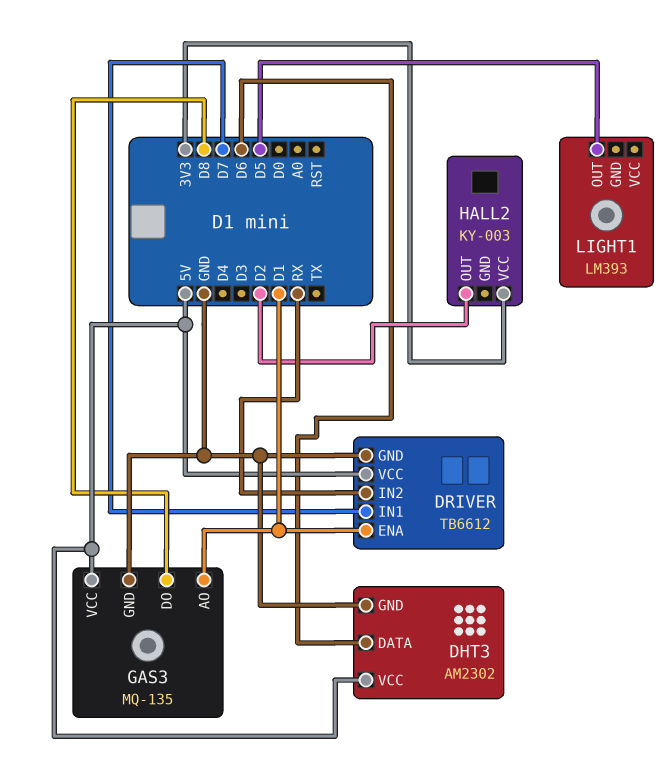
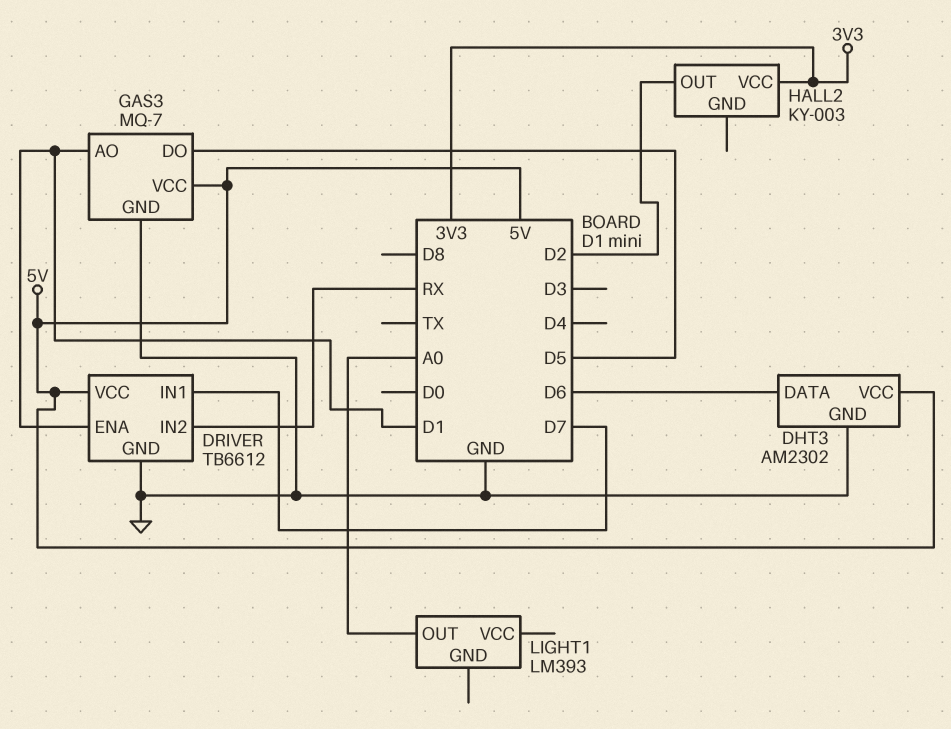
GAS3: MQ-135 -> MQ-7
GAS3 pin DO: D8 -> D5
LIGHT1 pin OUT: D5 -> A0

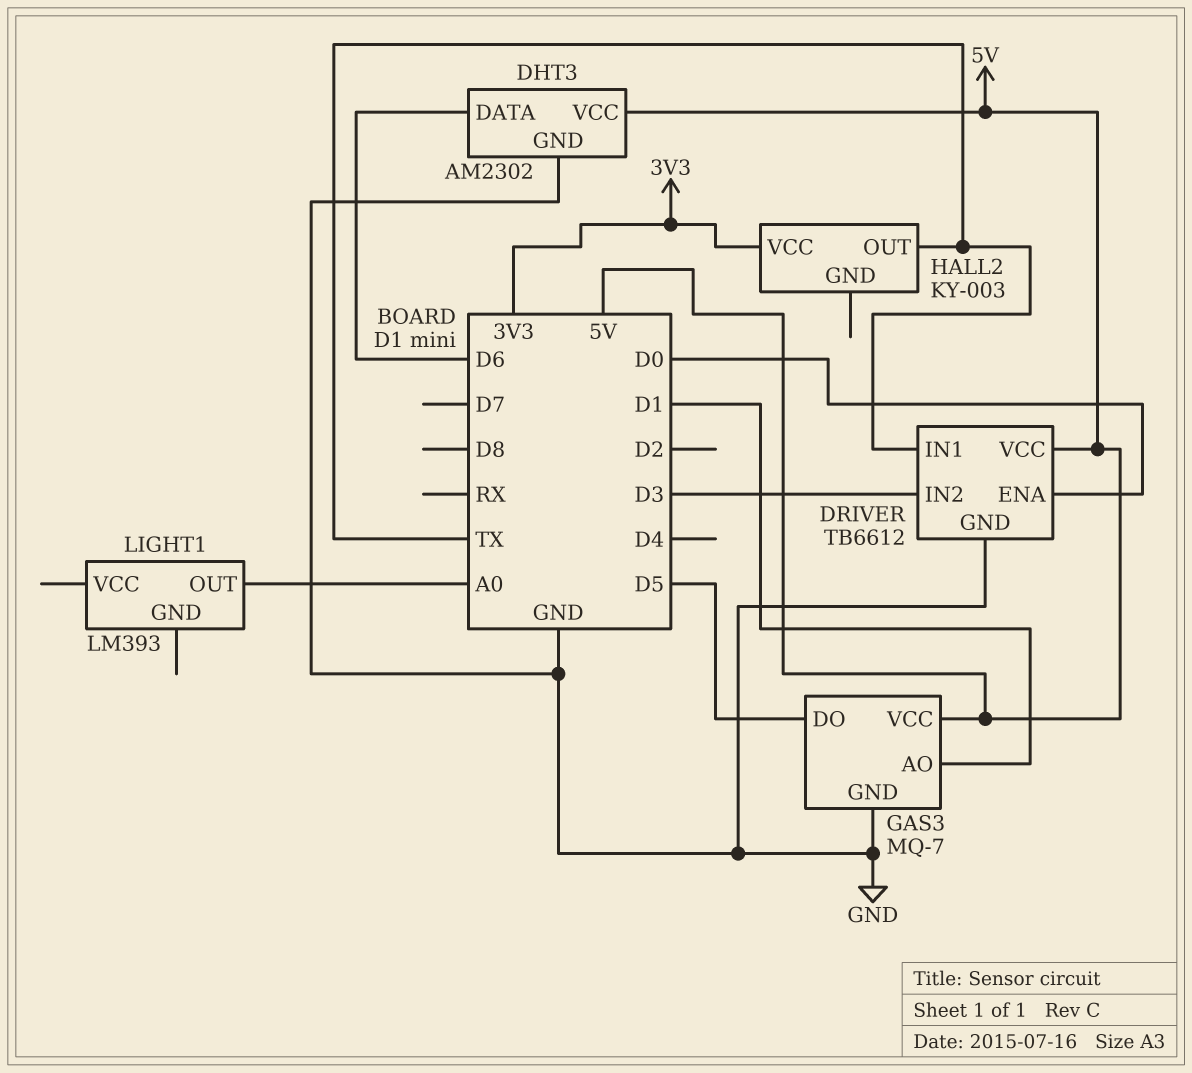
DRIVER pin ENA: D1 -> D0
DRIVER pin IN1: D7 -> TX
DRIVER pin IN2: RX -> D3
HALL2 pin OUT: D2 -> TX

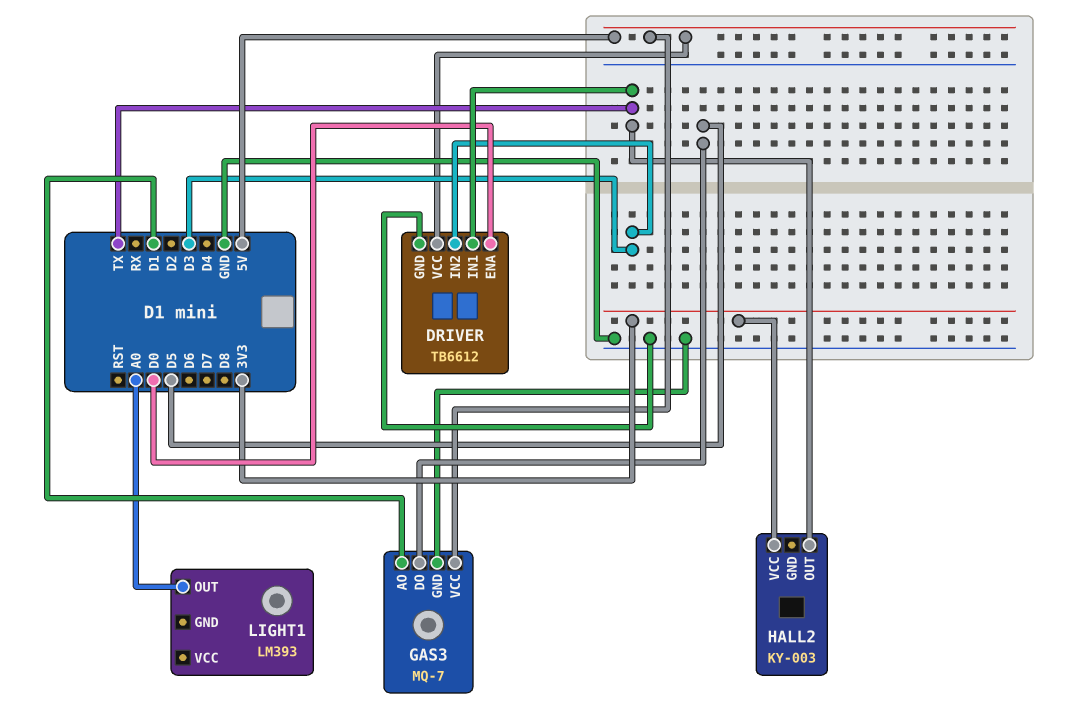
DHT3: AM2302 -> none
DHT3 pin DATA: D6 -> none
DHT3 pin GND: GND -> none
DHT3 pin VCC: 5V -> none

